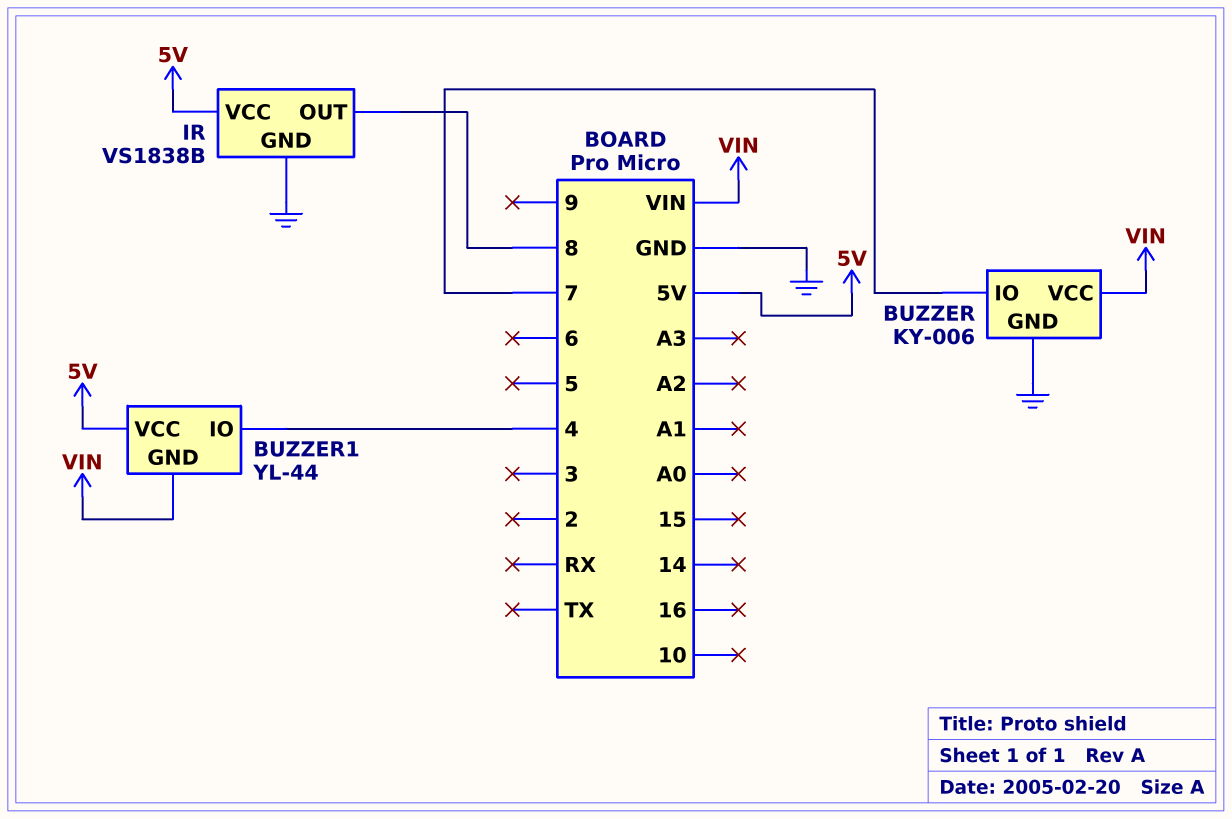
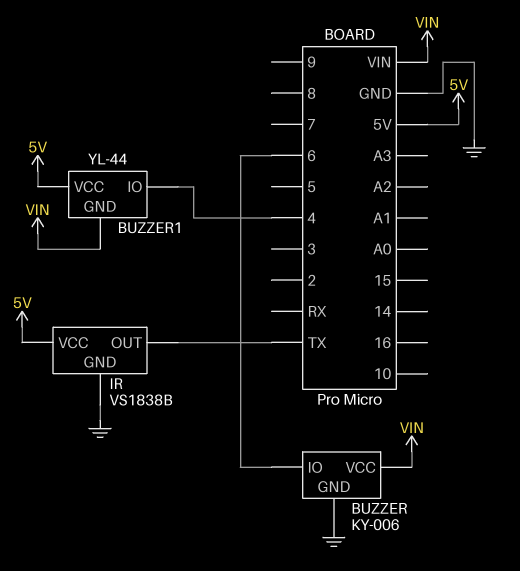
BUZZER pin IO: 7 -> 6
IR pin OUT: 8 -> TX

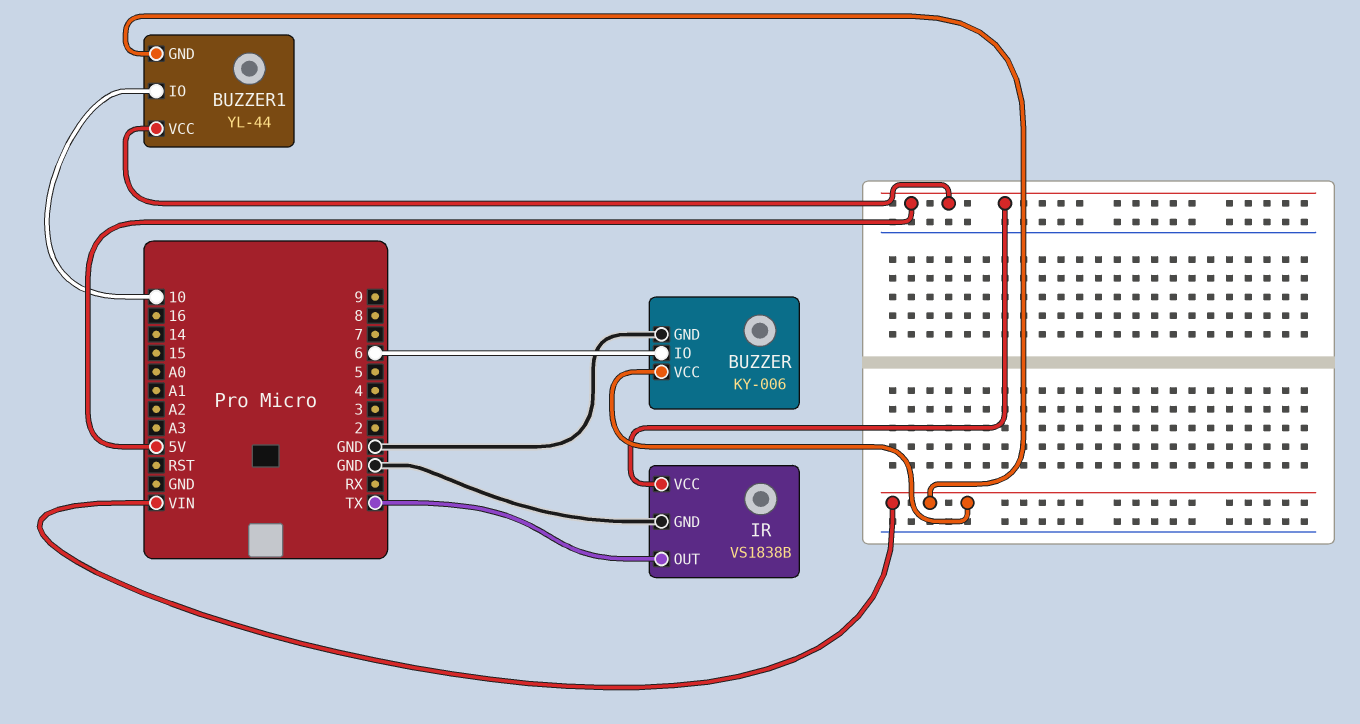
BUZZER1 pin IO: 4 -> 10

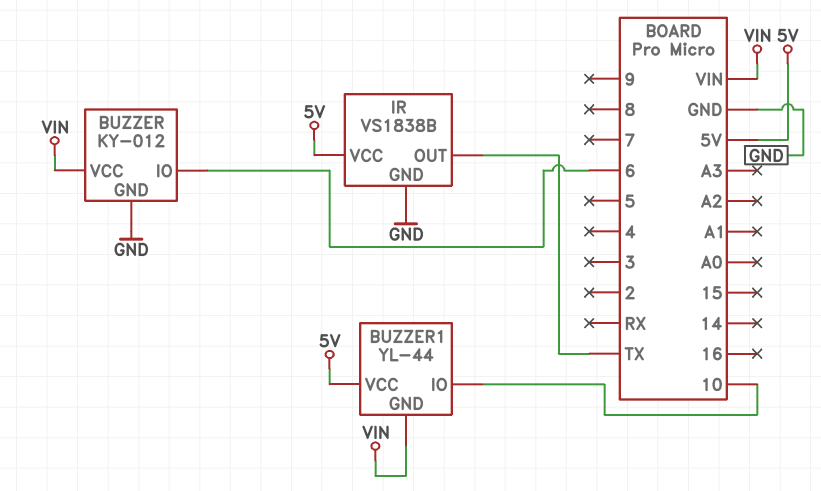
BUZZER: KY-006 -> KY-012

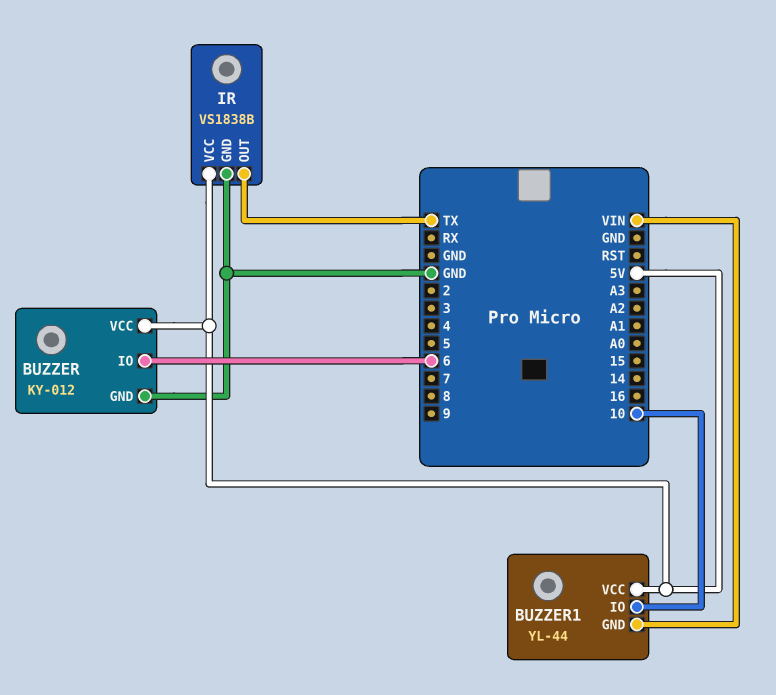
BUZZER pin VCC: VIN -> 5V

